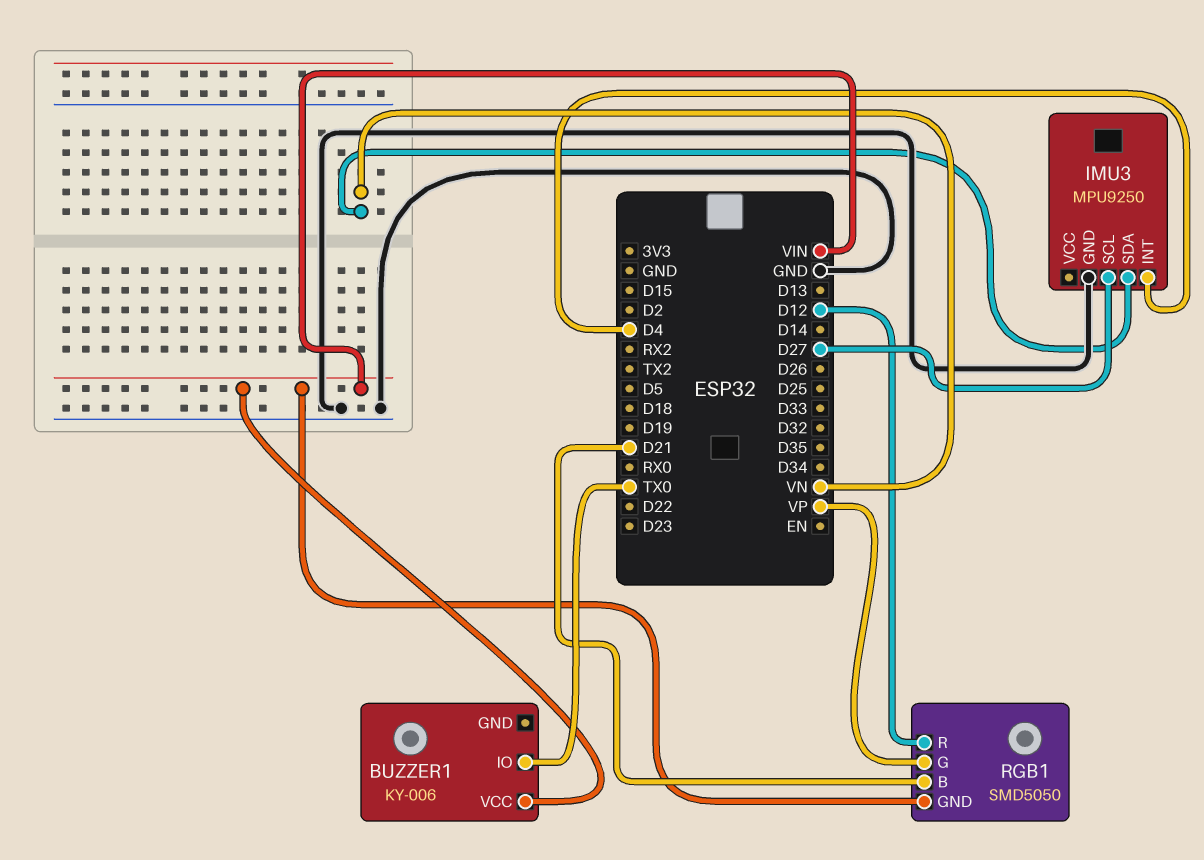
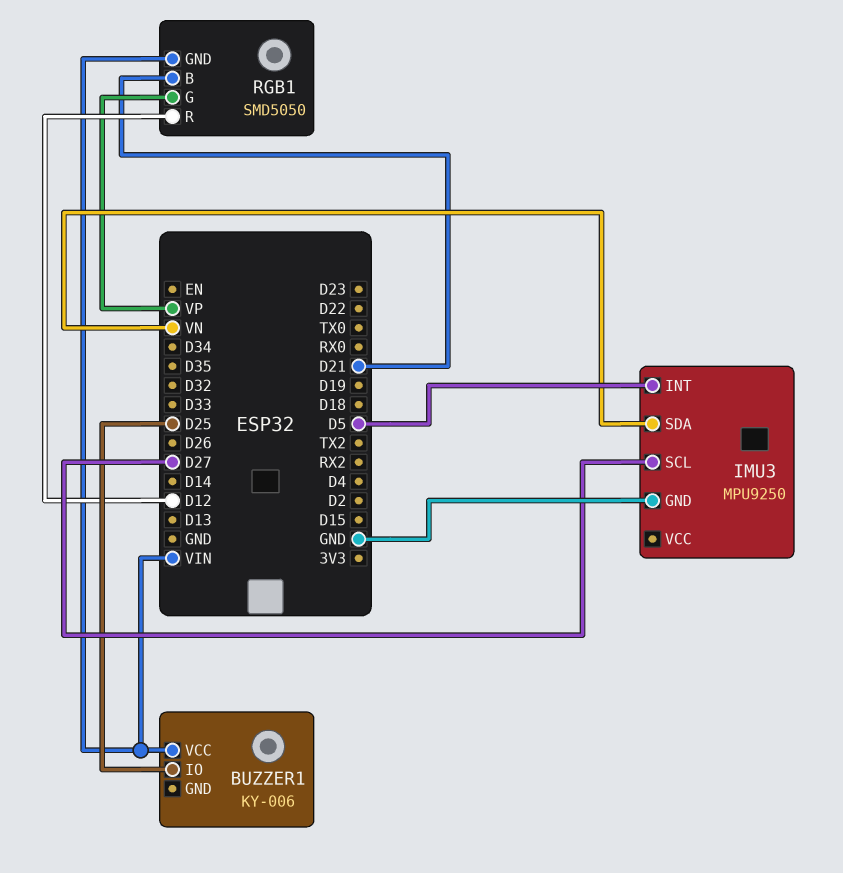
BUZZER1 pin IO: TX0 -> D25
IMU3 pin INT: D4 -> D5

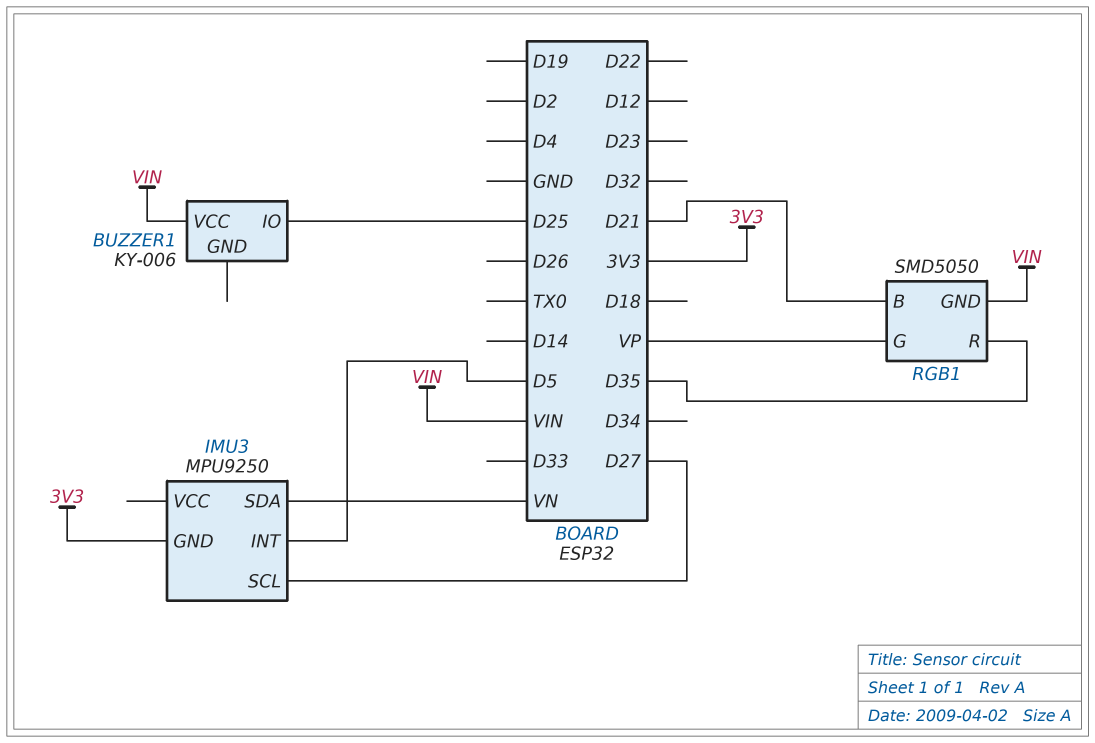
IMU3 pin GND: GND -> 3V3
RGB1 pin R: D12 -> D35

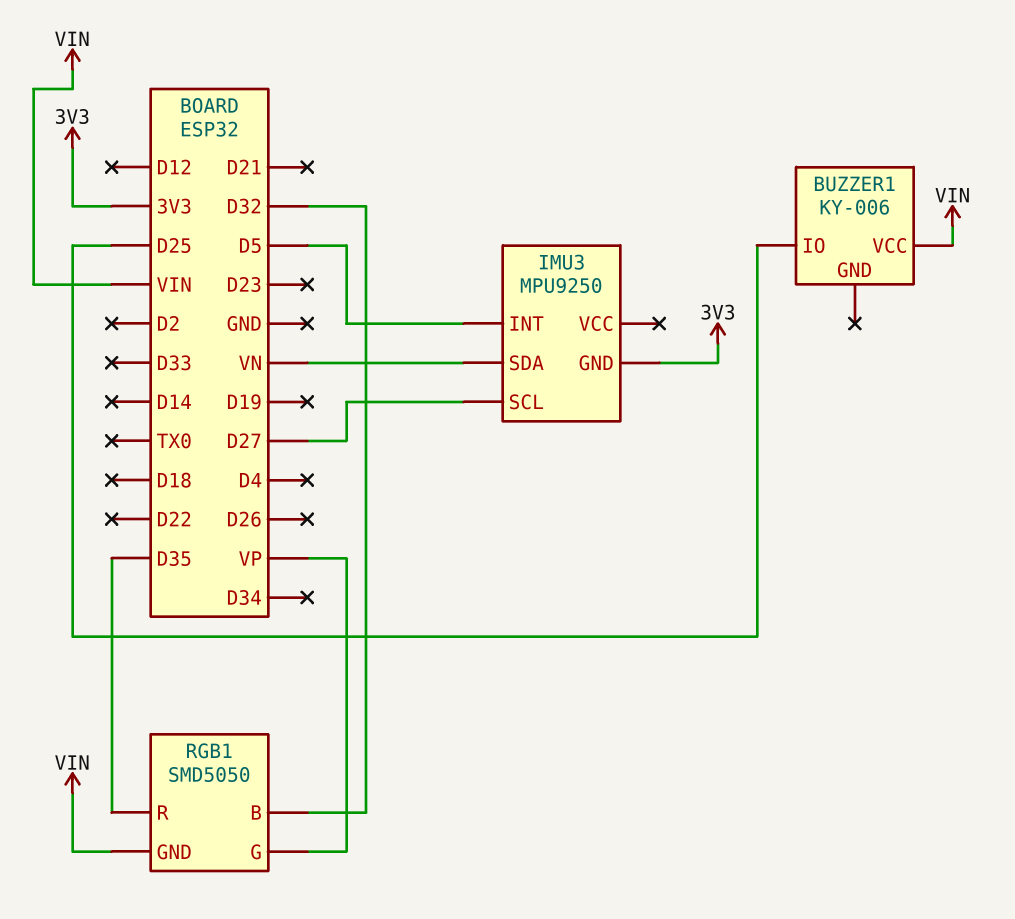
RGB1 pin B: D21 -> D32

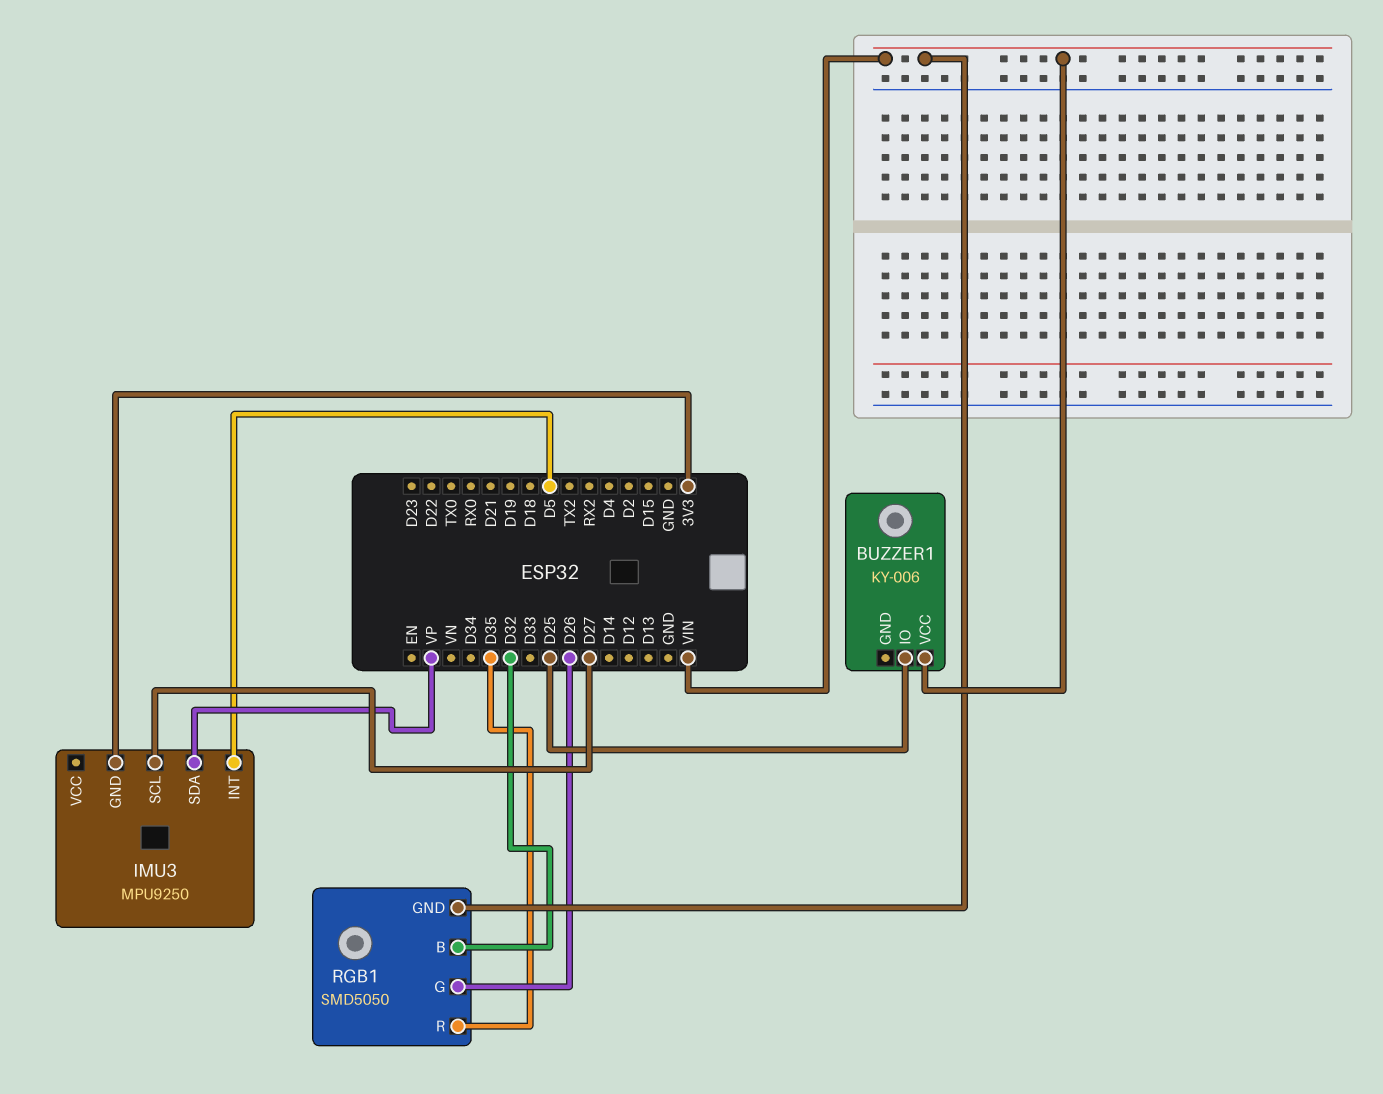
IMU3 pin SDA: VN -> VP
RGB1 pin G: VP -> D26

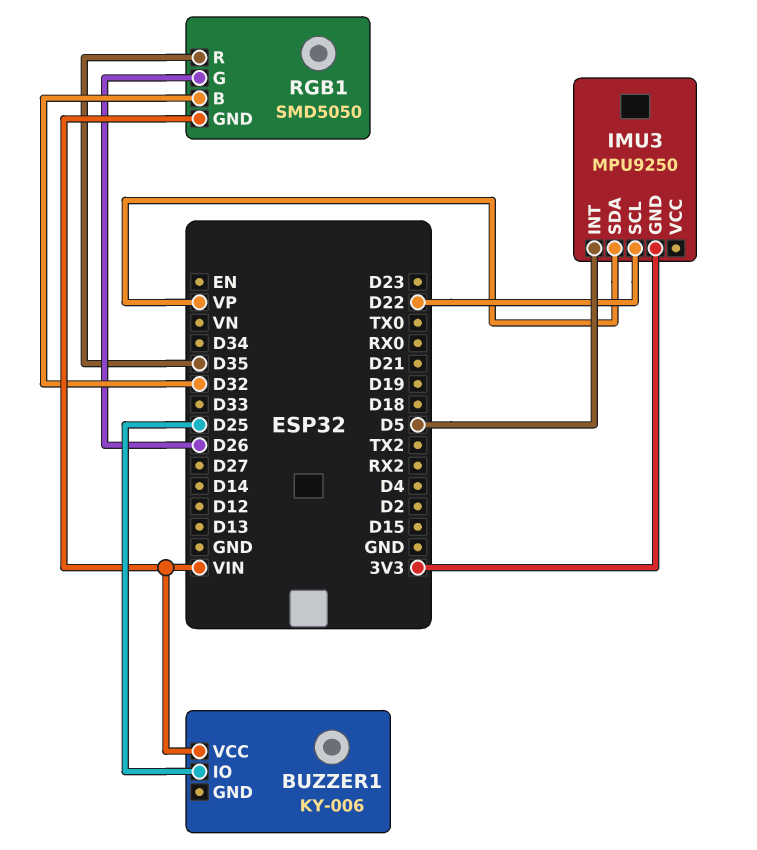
IMU3 pin SCL: D27 -> D22

